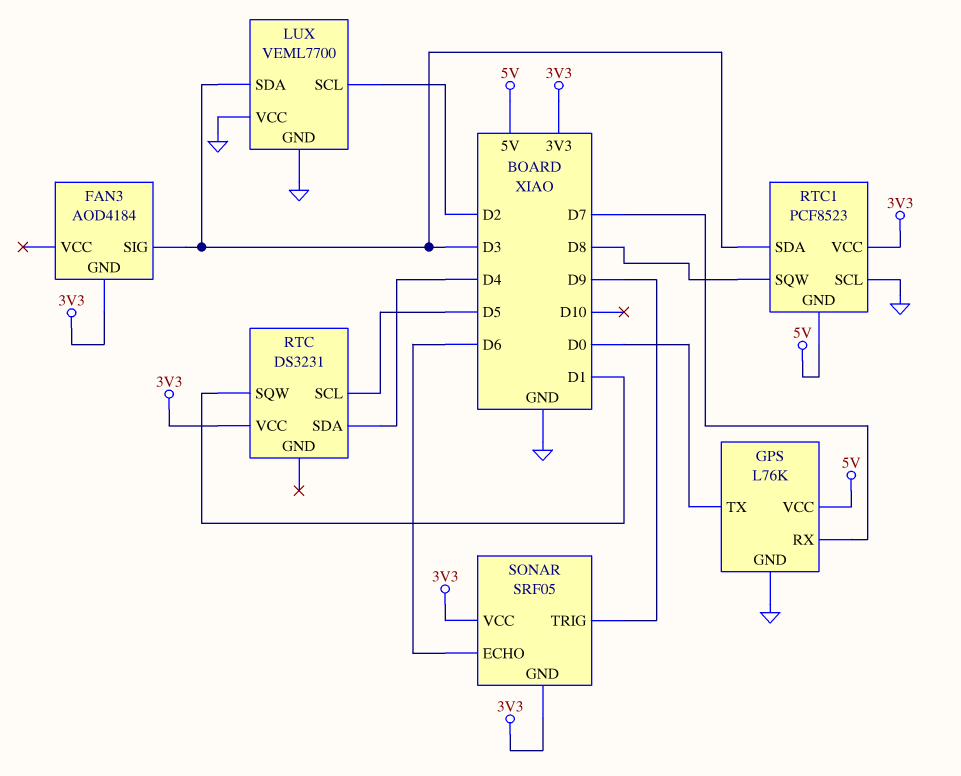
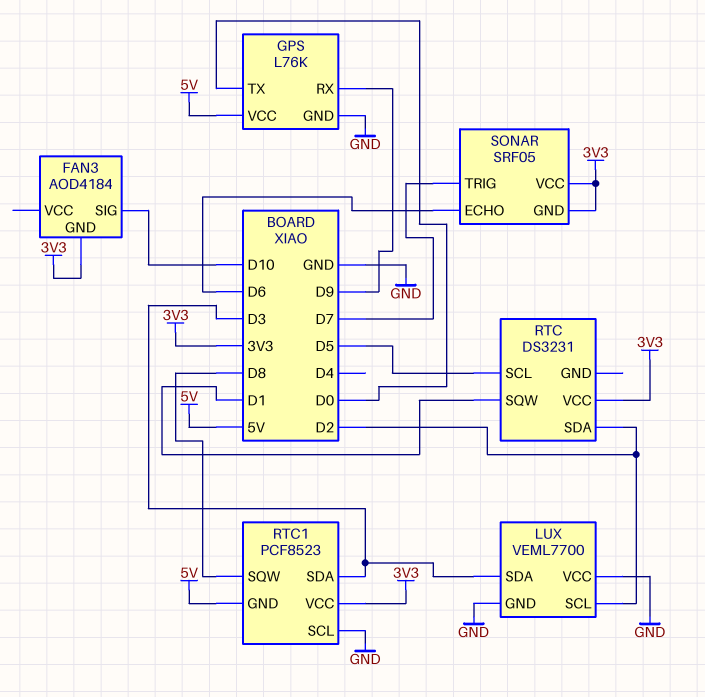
FAN3 pin SIG: D3 -> D10
GPS pin RX: D7 -> D9
RTC pin SDA: D4 -> D2
SONAR pin TRIG: D9 -> D7

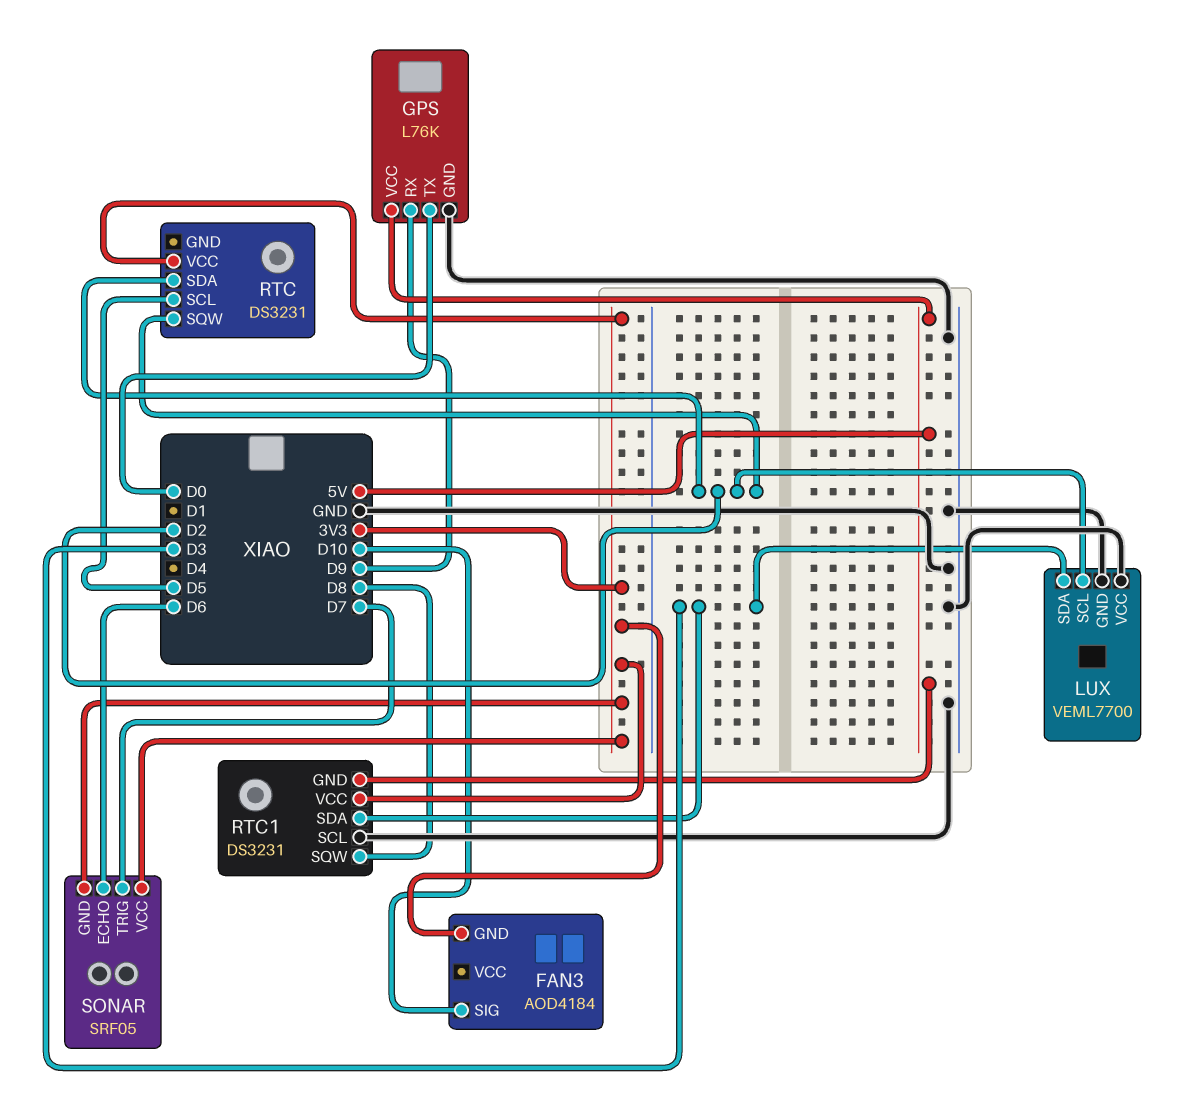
RTC pin SQW: D1 -> D2
RTC1: PCF8523 -> DS3231

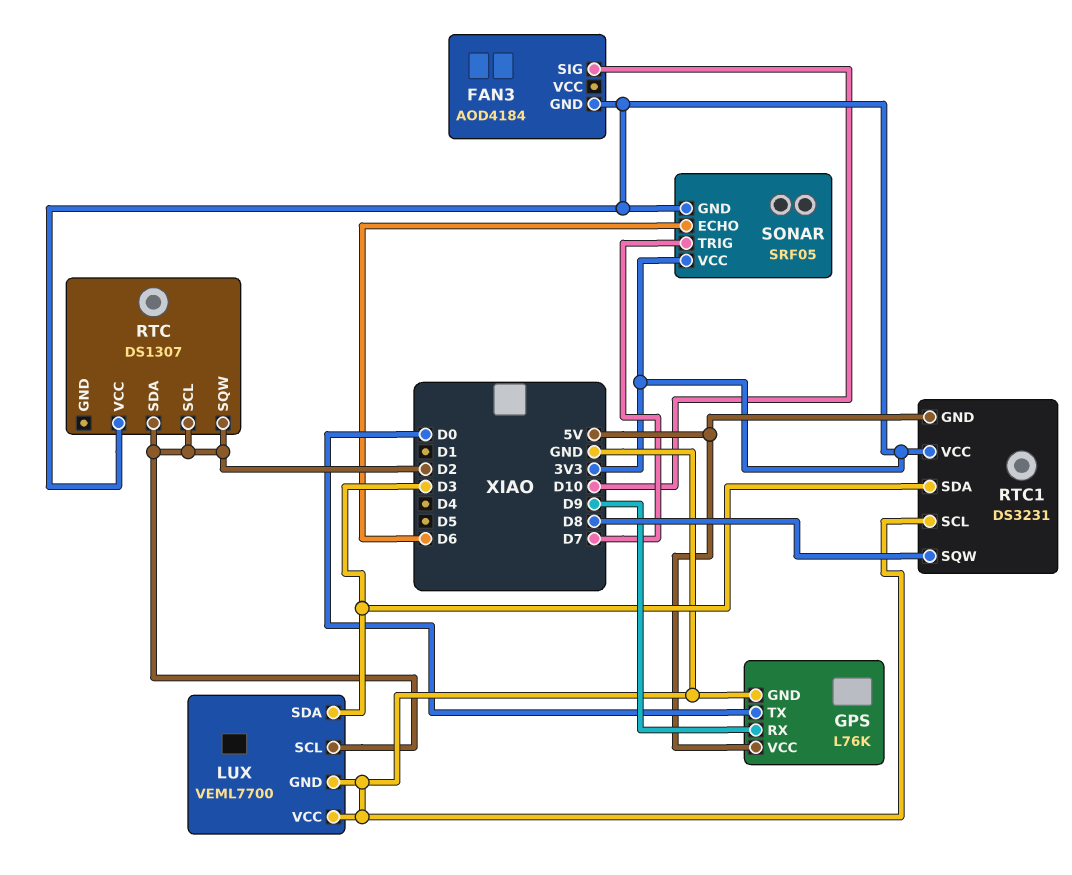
RTC: DS3231 -> DS1307
RTC pin SCL: D5 -> D2

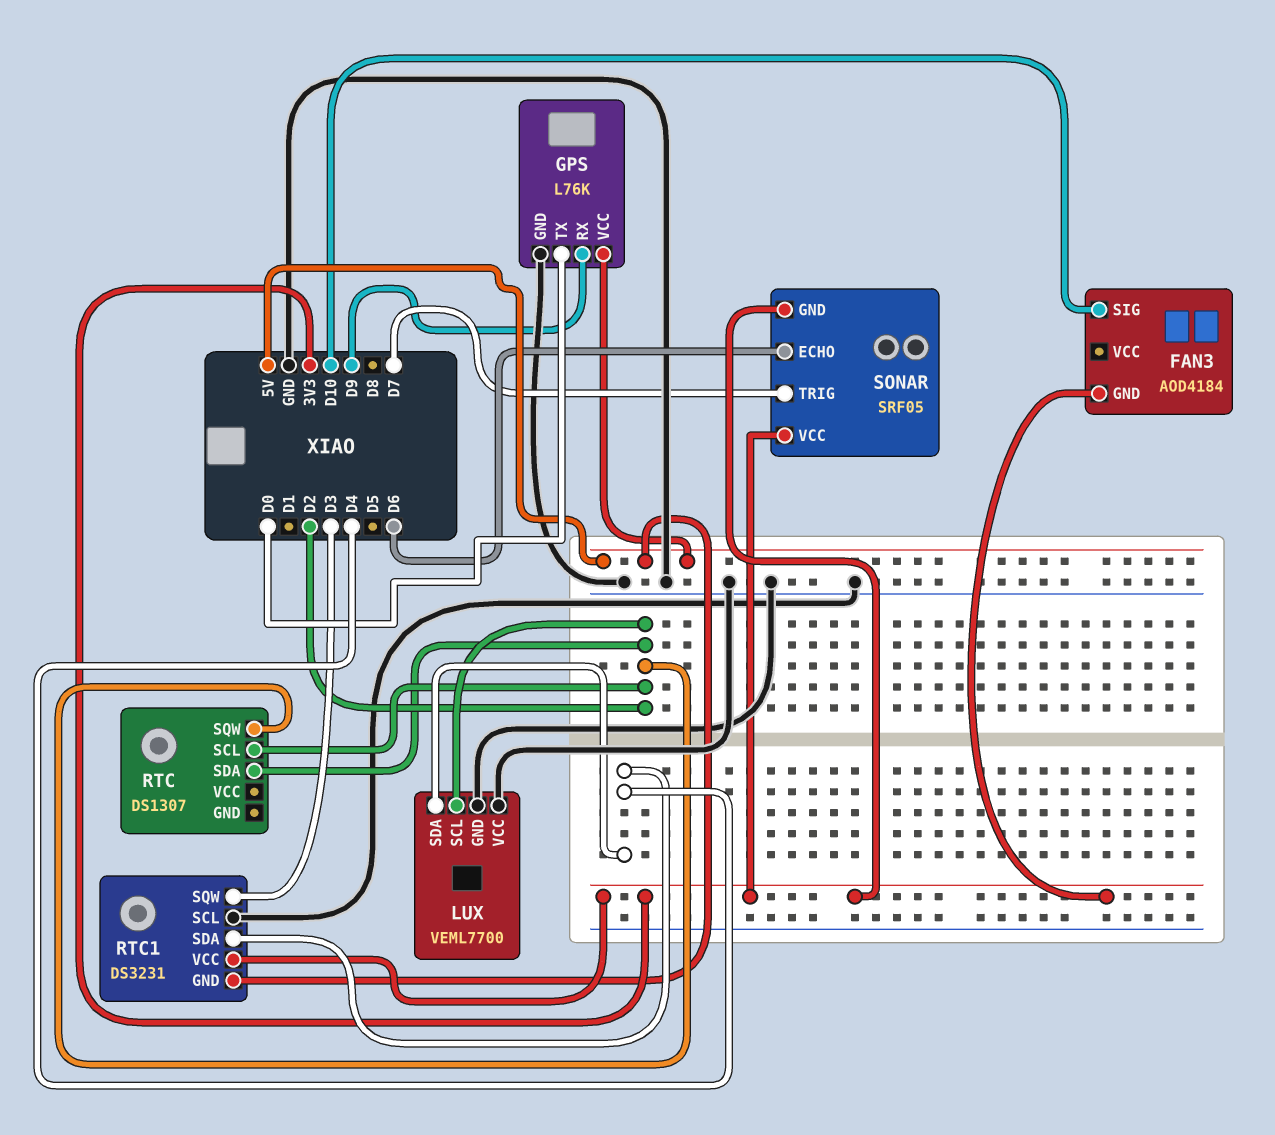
LUX pin SDA: D3 -> D4
RTC pin VCC: 3V3 -> none
RTC1 pin SDA: D3 -> D4
RTC1 pin SQW: D8 -> D3

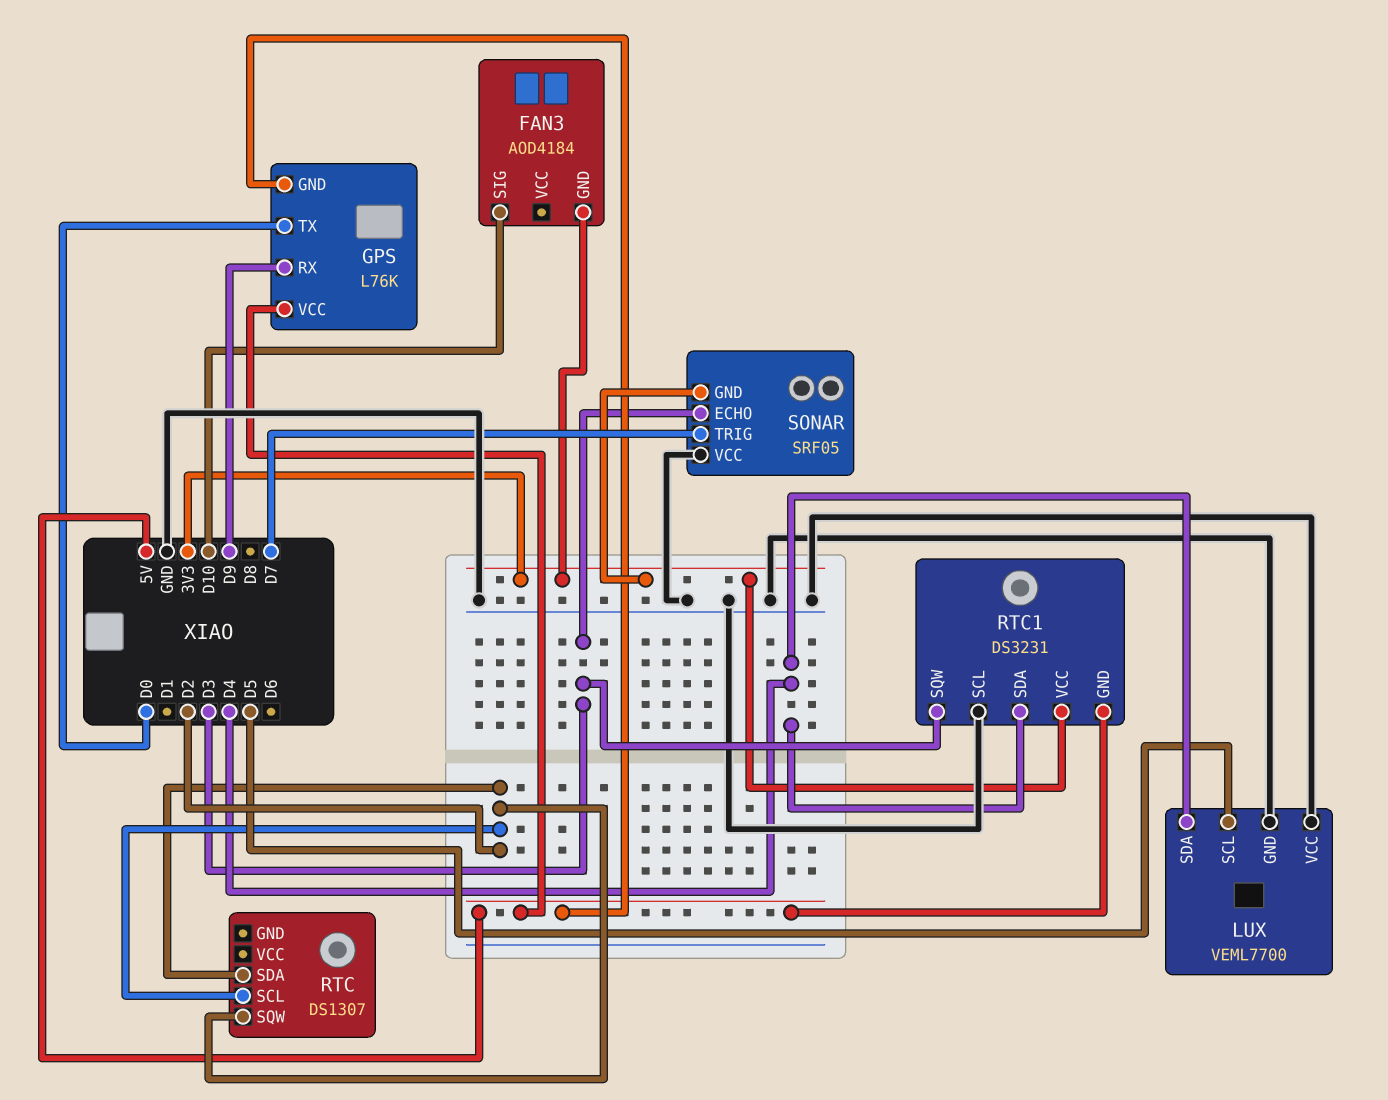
GPS pin GND: GND -> 5V
LUX pin SCL: D2 -> D5
SONAR pin ECHO: D6 -> D3
SONAR pin VCC: 3V3 -> GND

